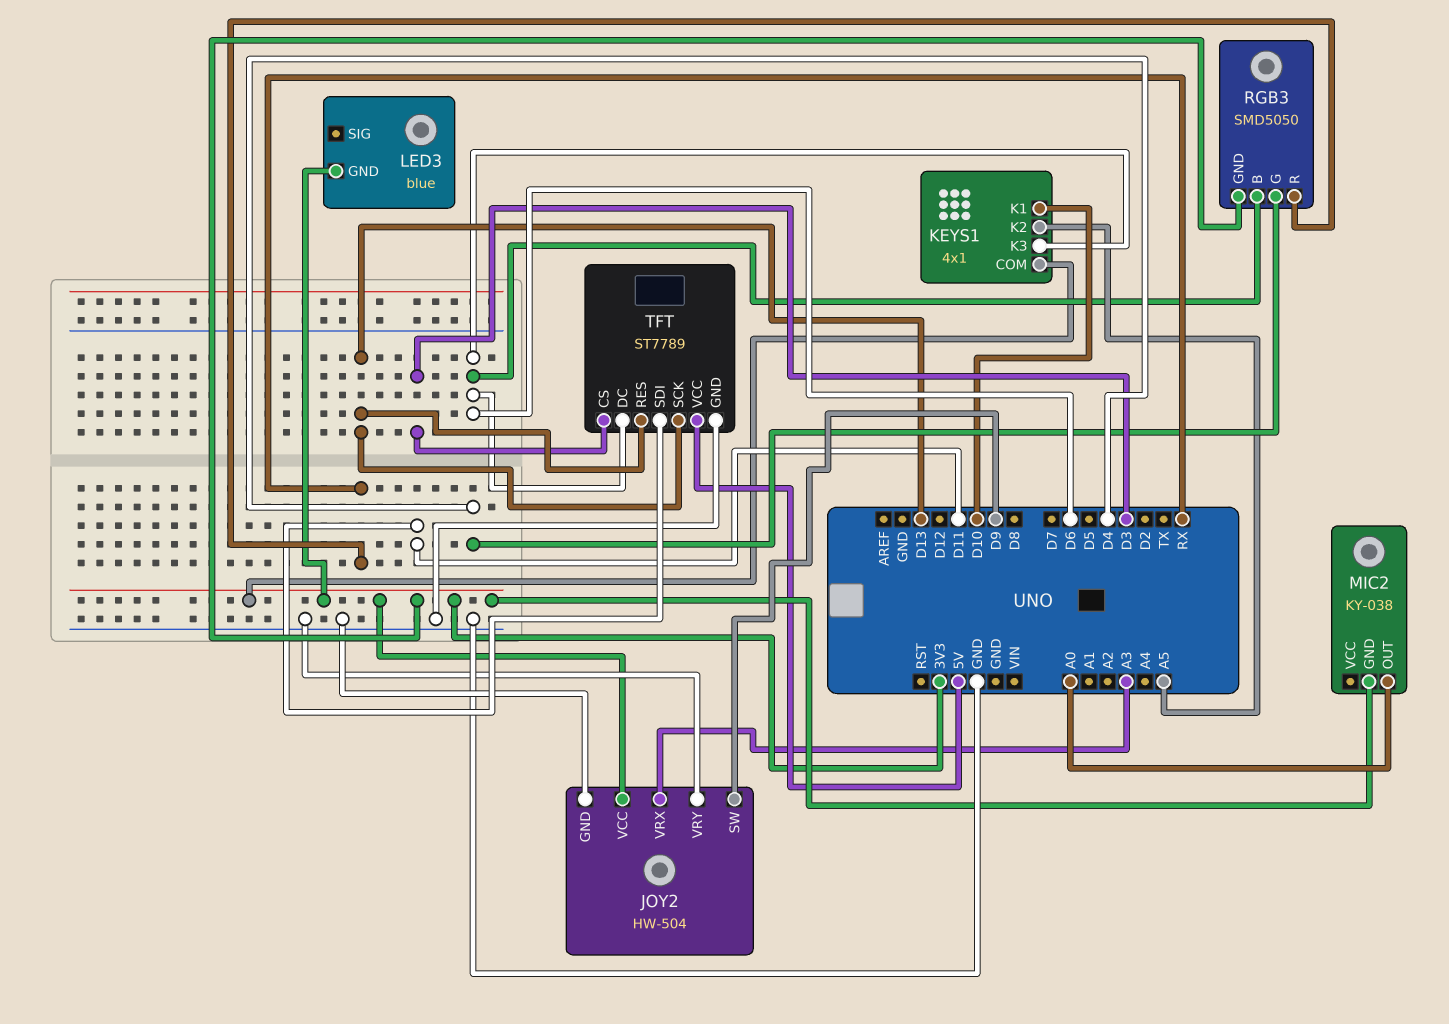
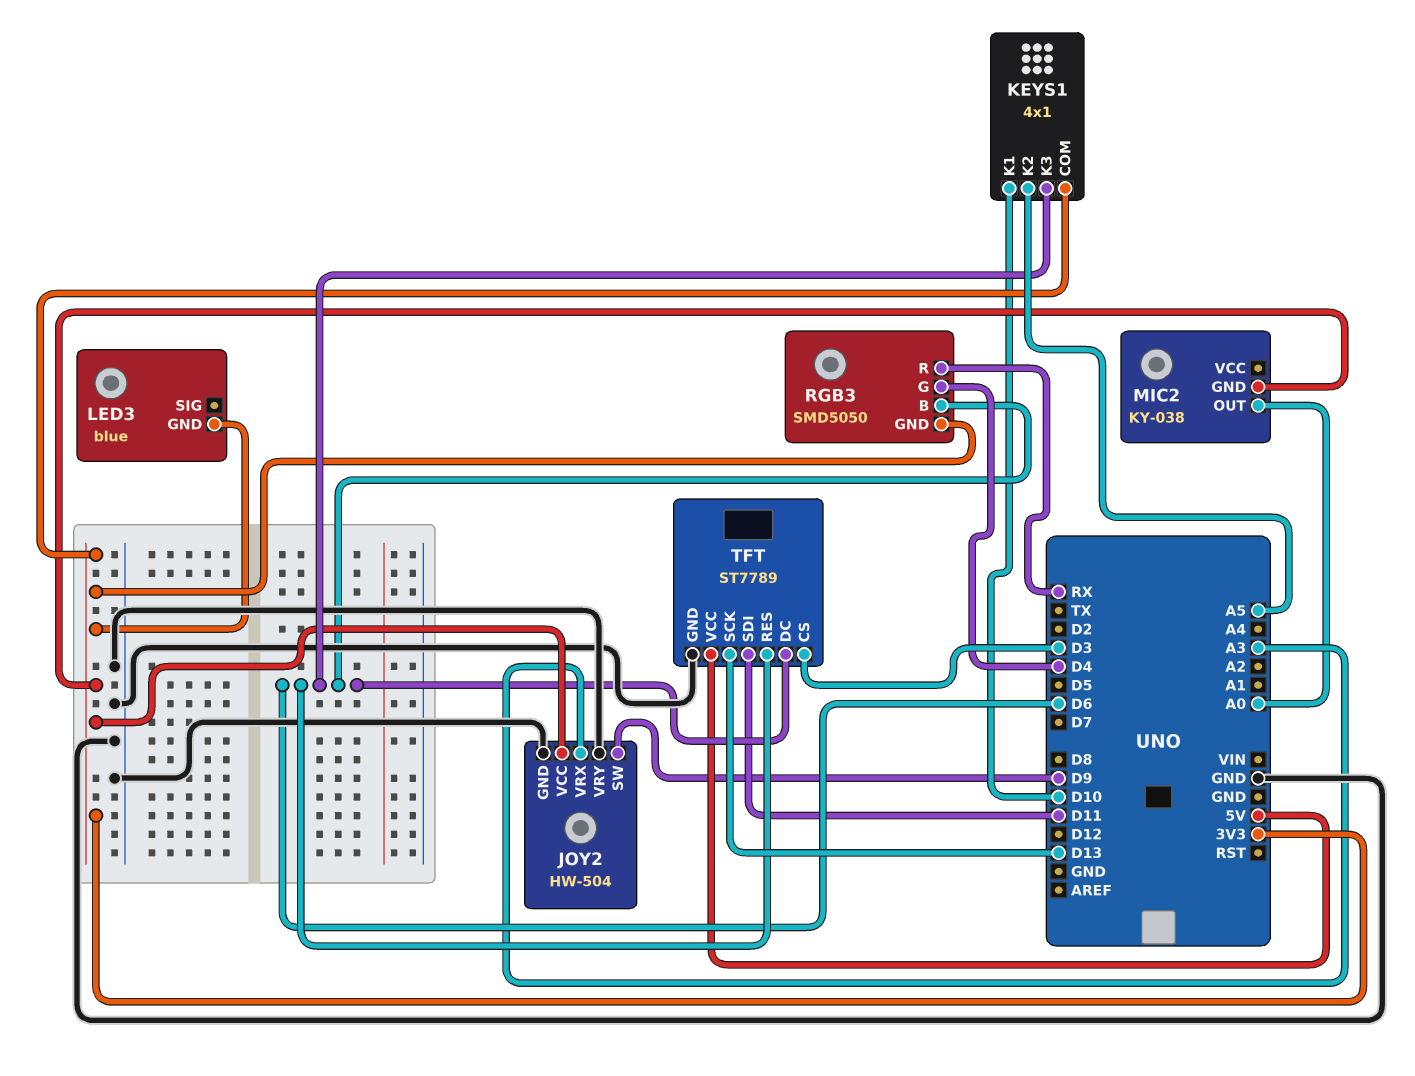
TFT pin RES: D13 -> D6

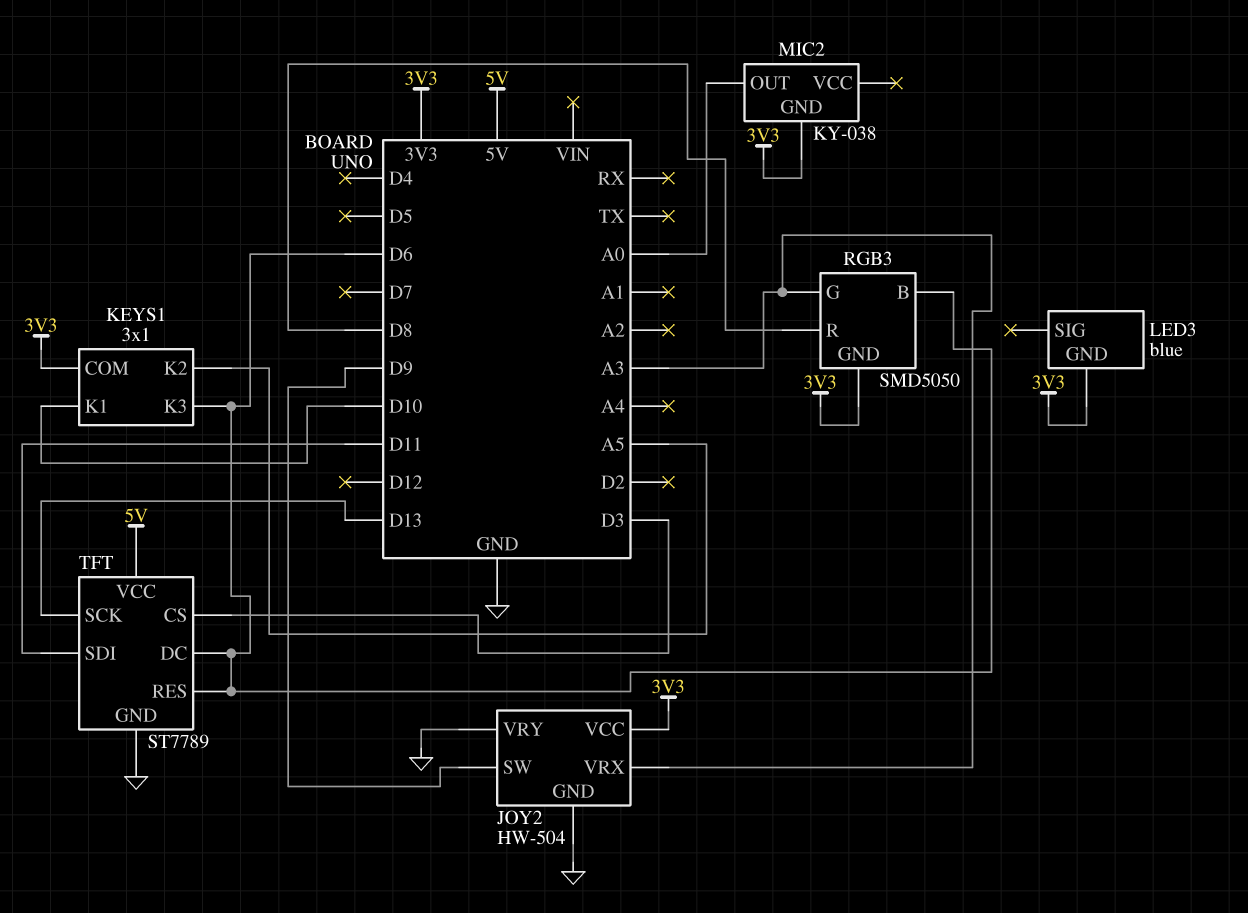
KEYS1: 4x1 -> 3x1
RGB3 pin G: D4 -> A3
RGB3 pin R: RX -> D8

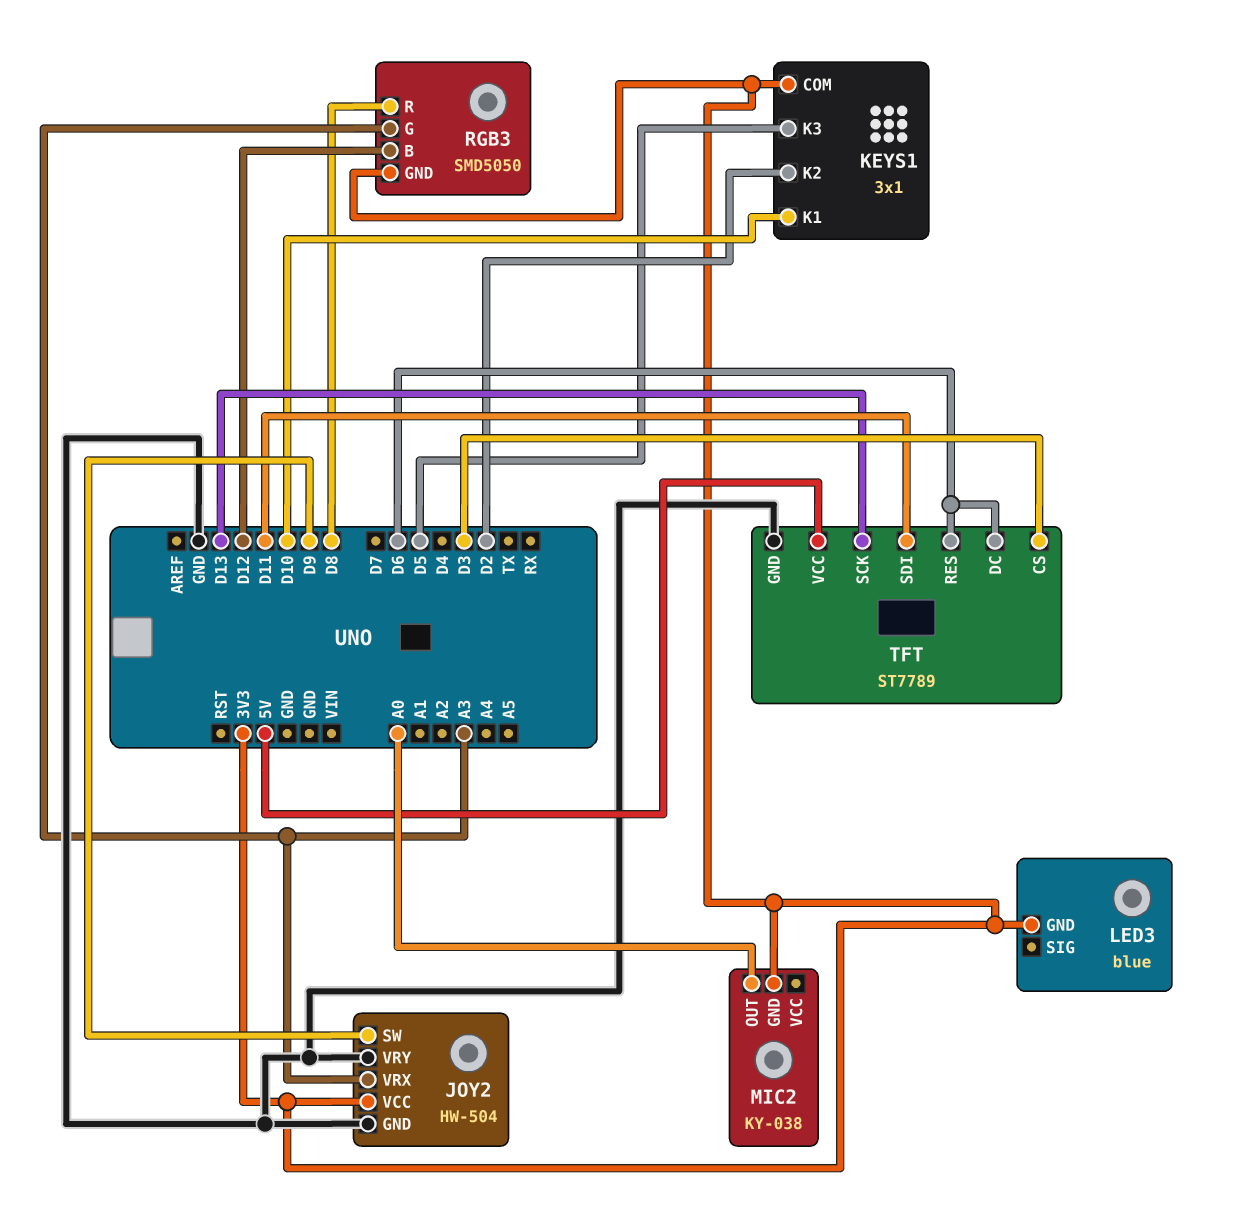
KEYS1 pin K2: A5 -> D2
KEYS1 pin K3: D6 -> D5
RGB3 pin B: D6 -> D12

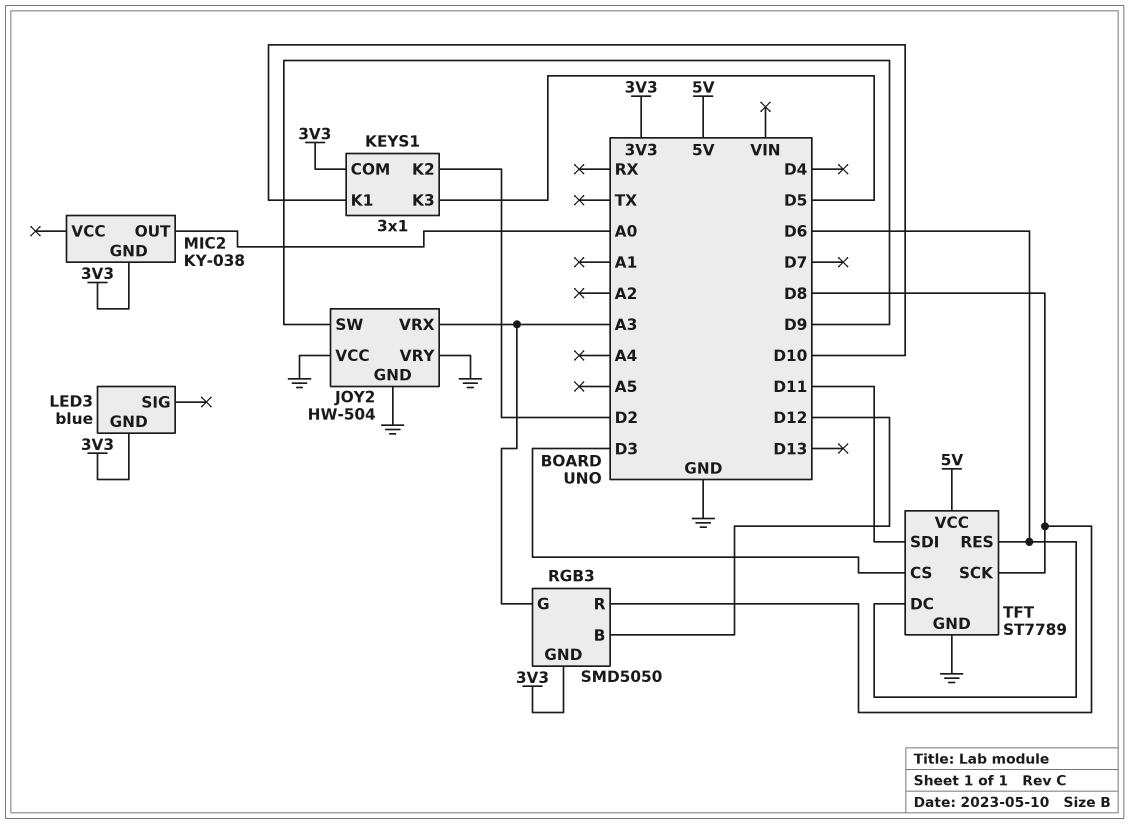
JOY2 pin VCC: 3V3 -> GND
TFT pin SCK: D13 -> D8

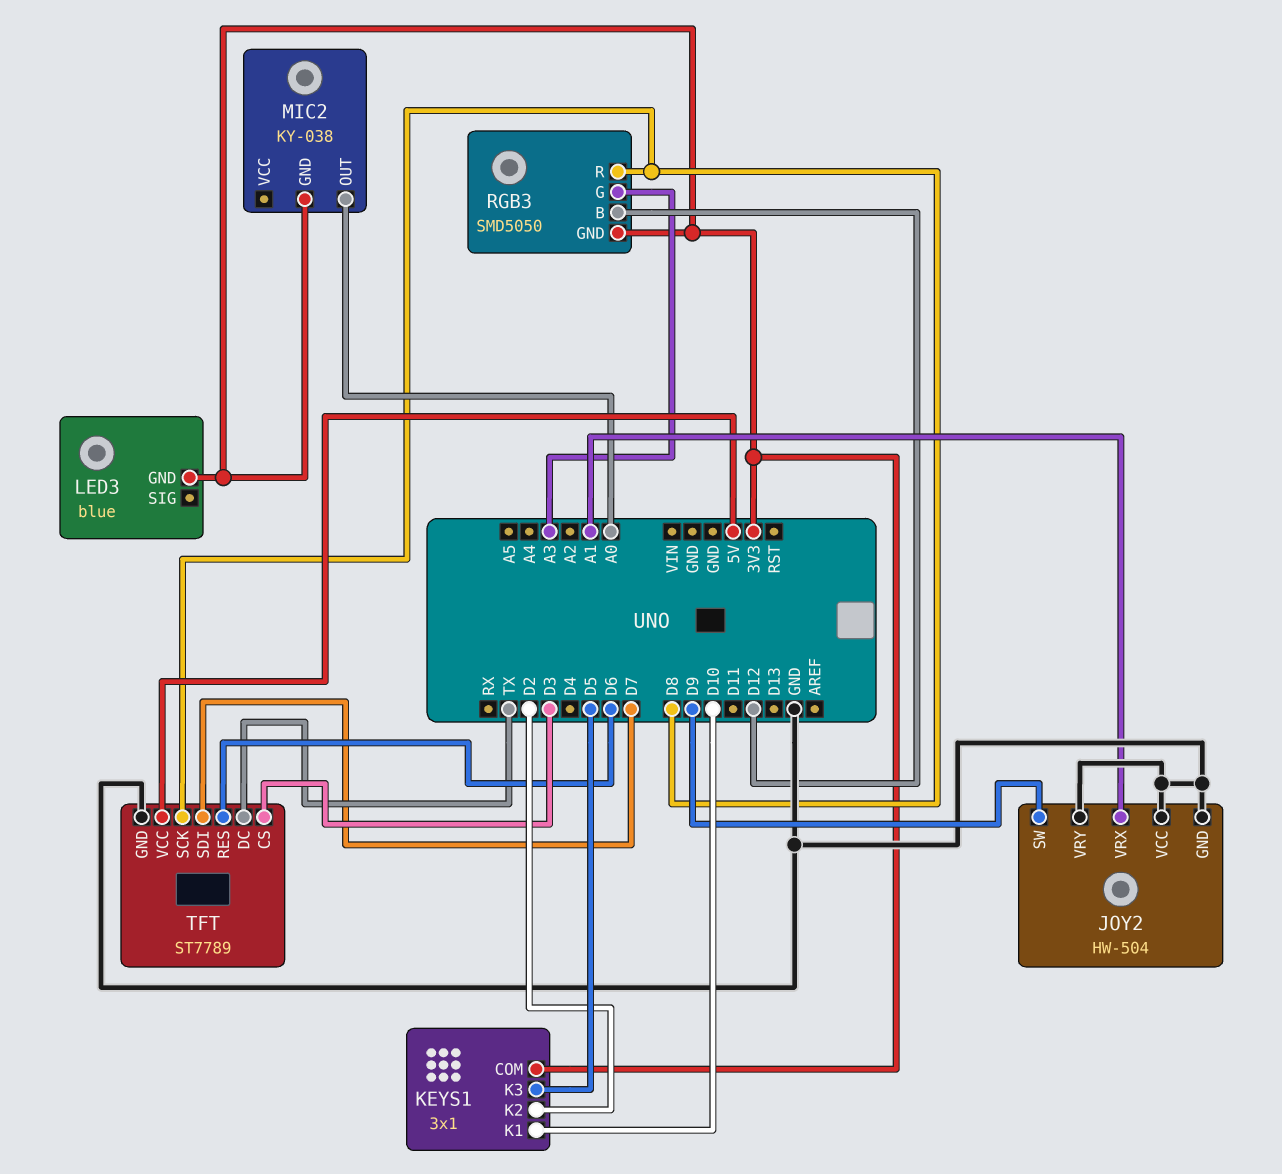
JOY2 pin VRX: A3 -> A1
TFT pin DC: D6 -> TX
TFT pin SDI: D11 -> D7

